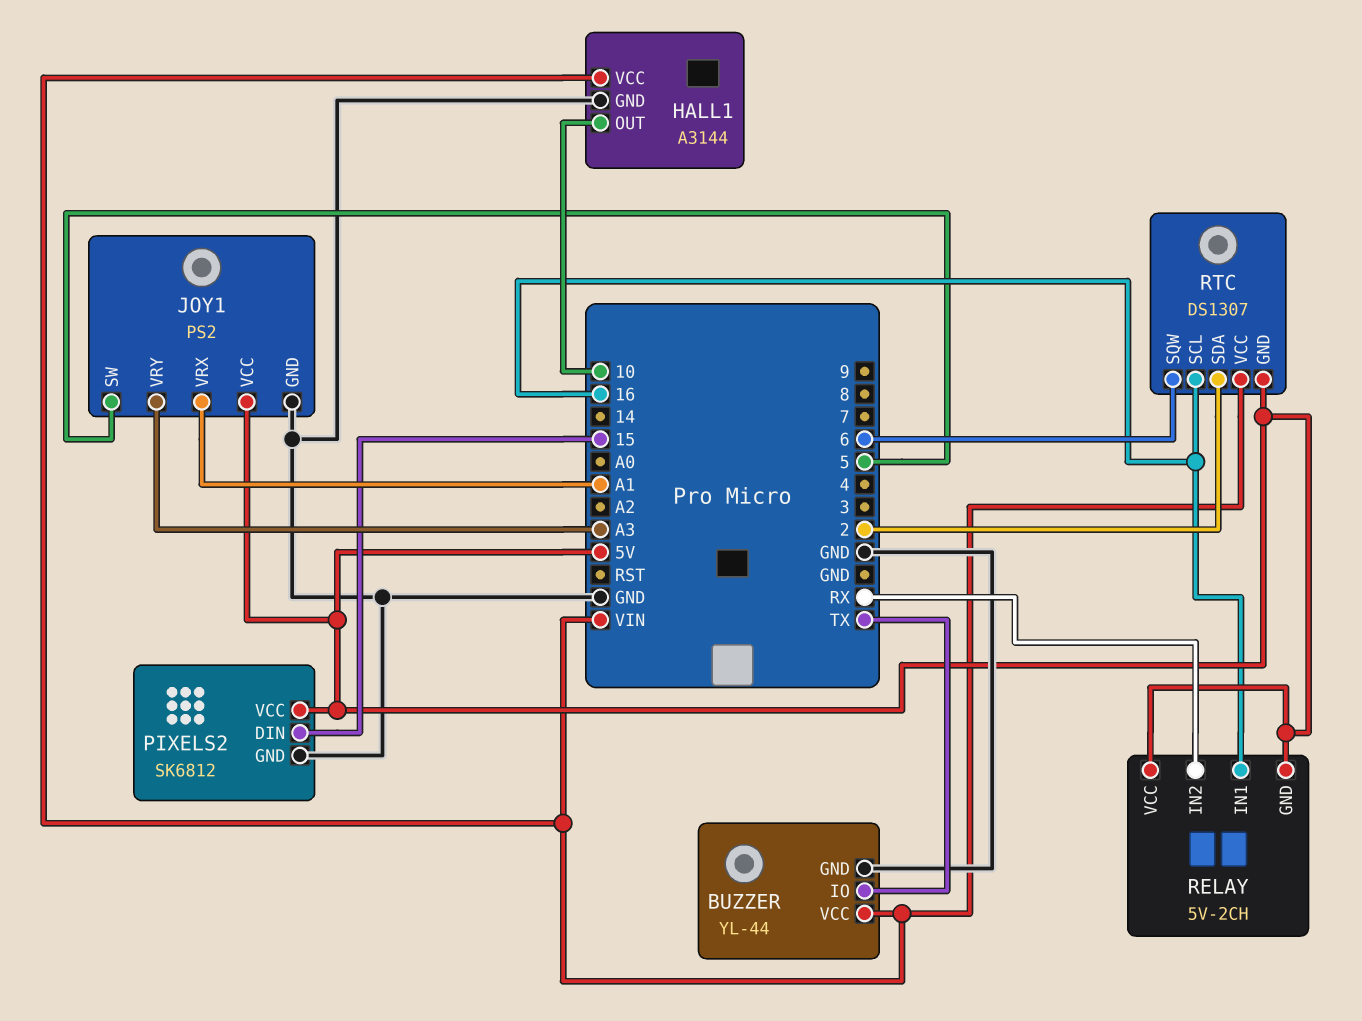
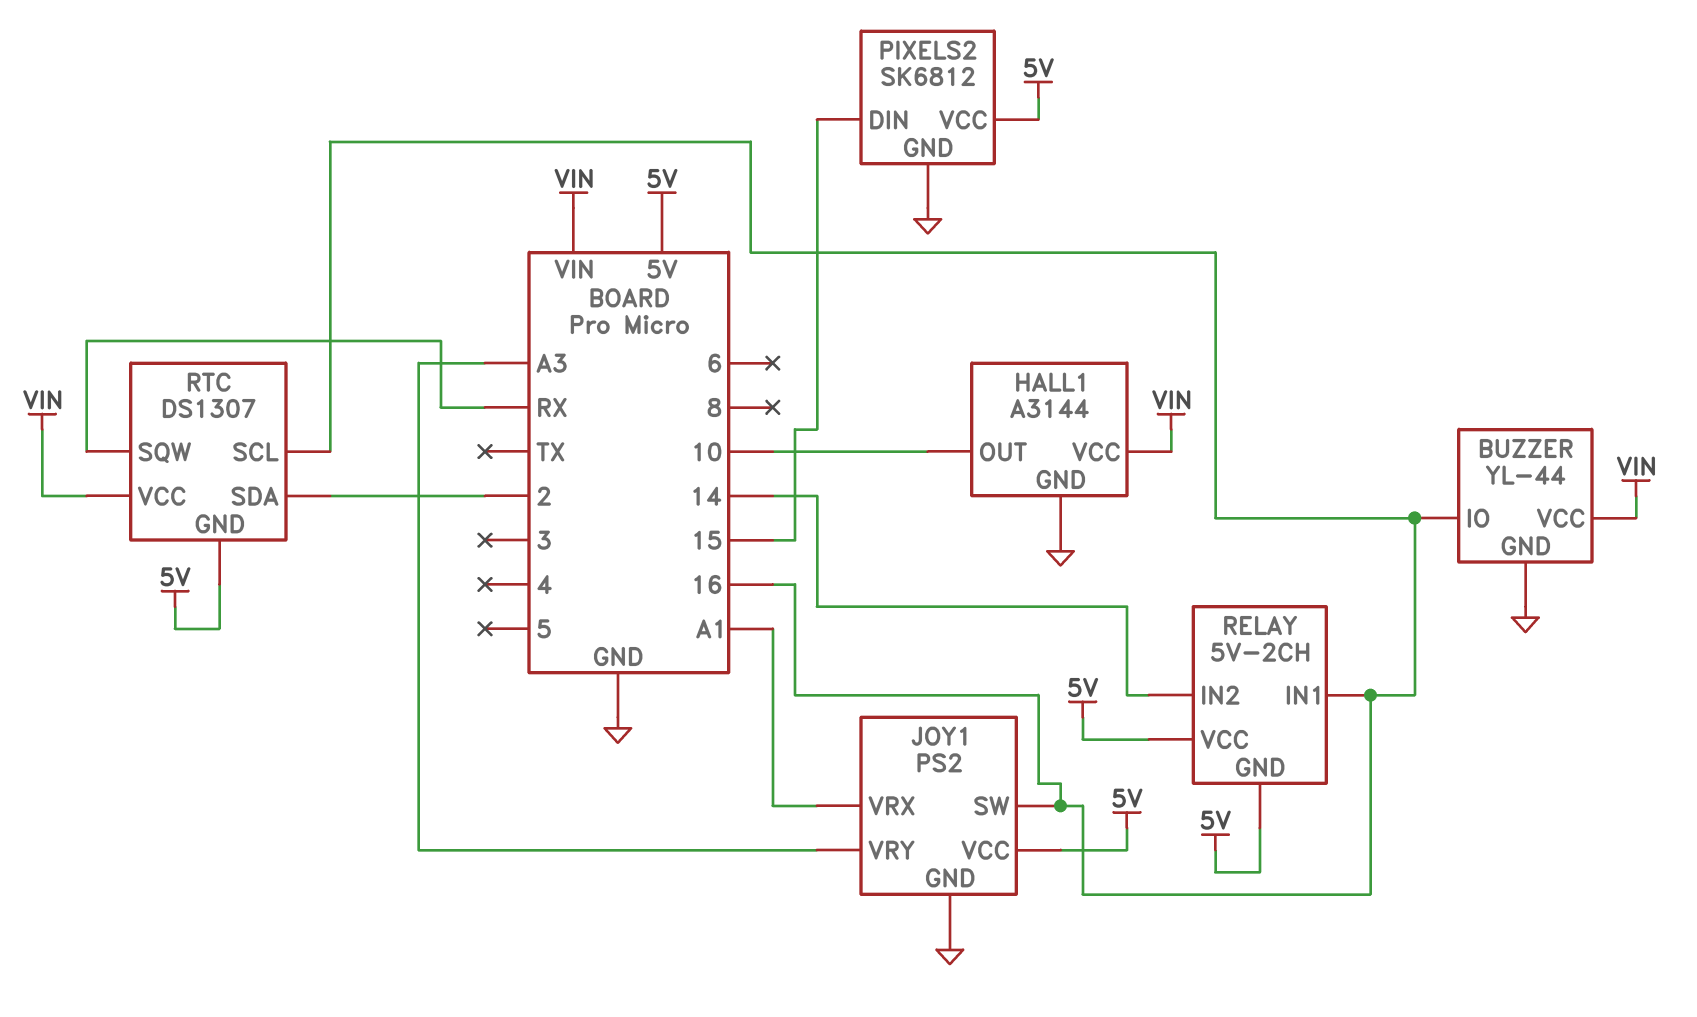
BUZZER pin IO: TX -> 16
JOY1 pin SW: 5 -> 16
RELAY pin IN2: RX -> 14
RTC pin SQW: 6 -> RX

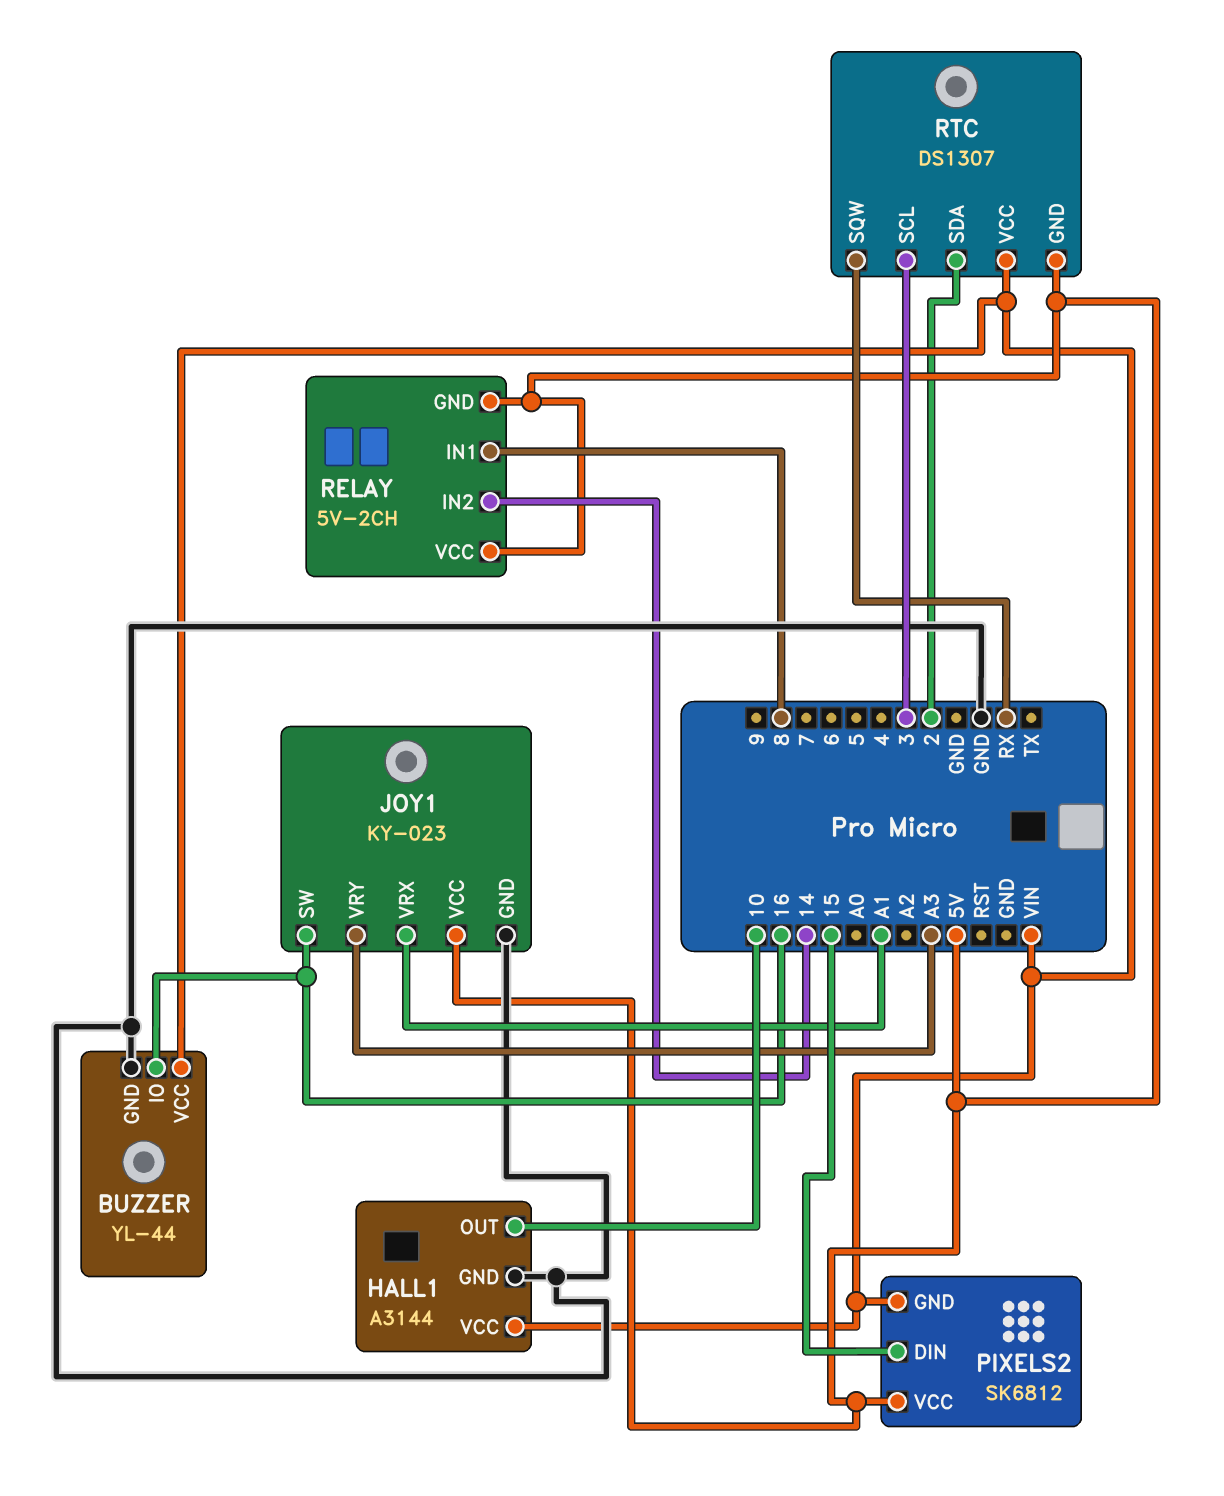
JOY1: PS2 -> KY-023
PIXELS2 pin GND: GND -> VIN
RELAY pin IN1: 16 -> 8
RTC pin SCL: 16 -> 3

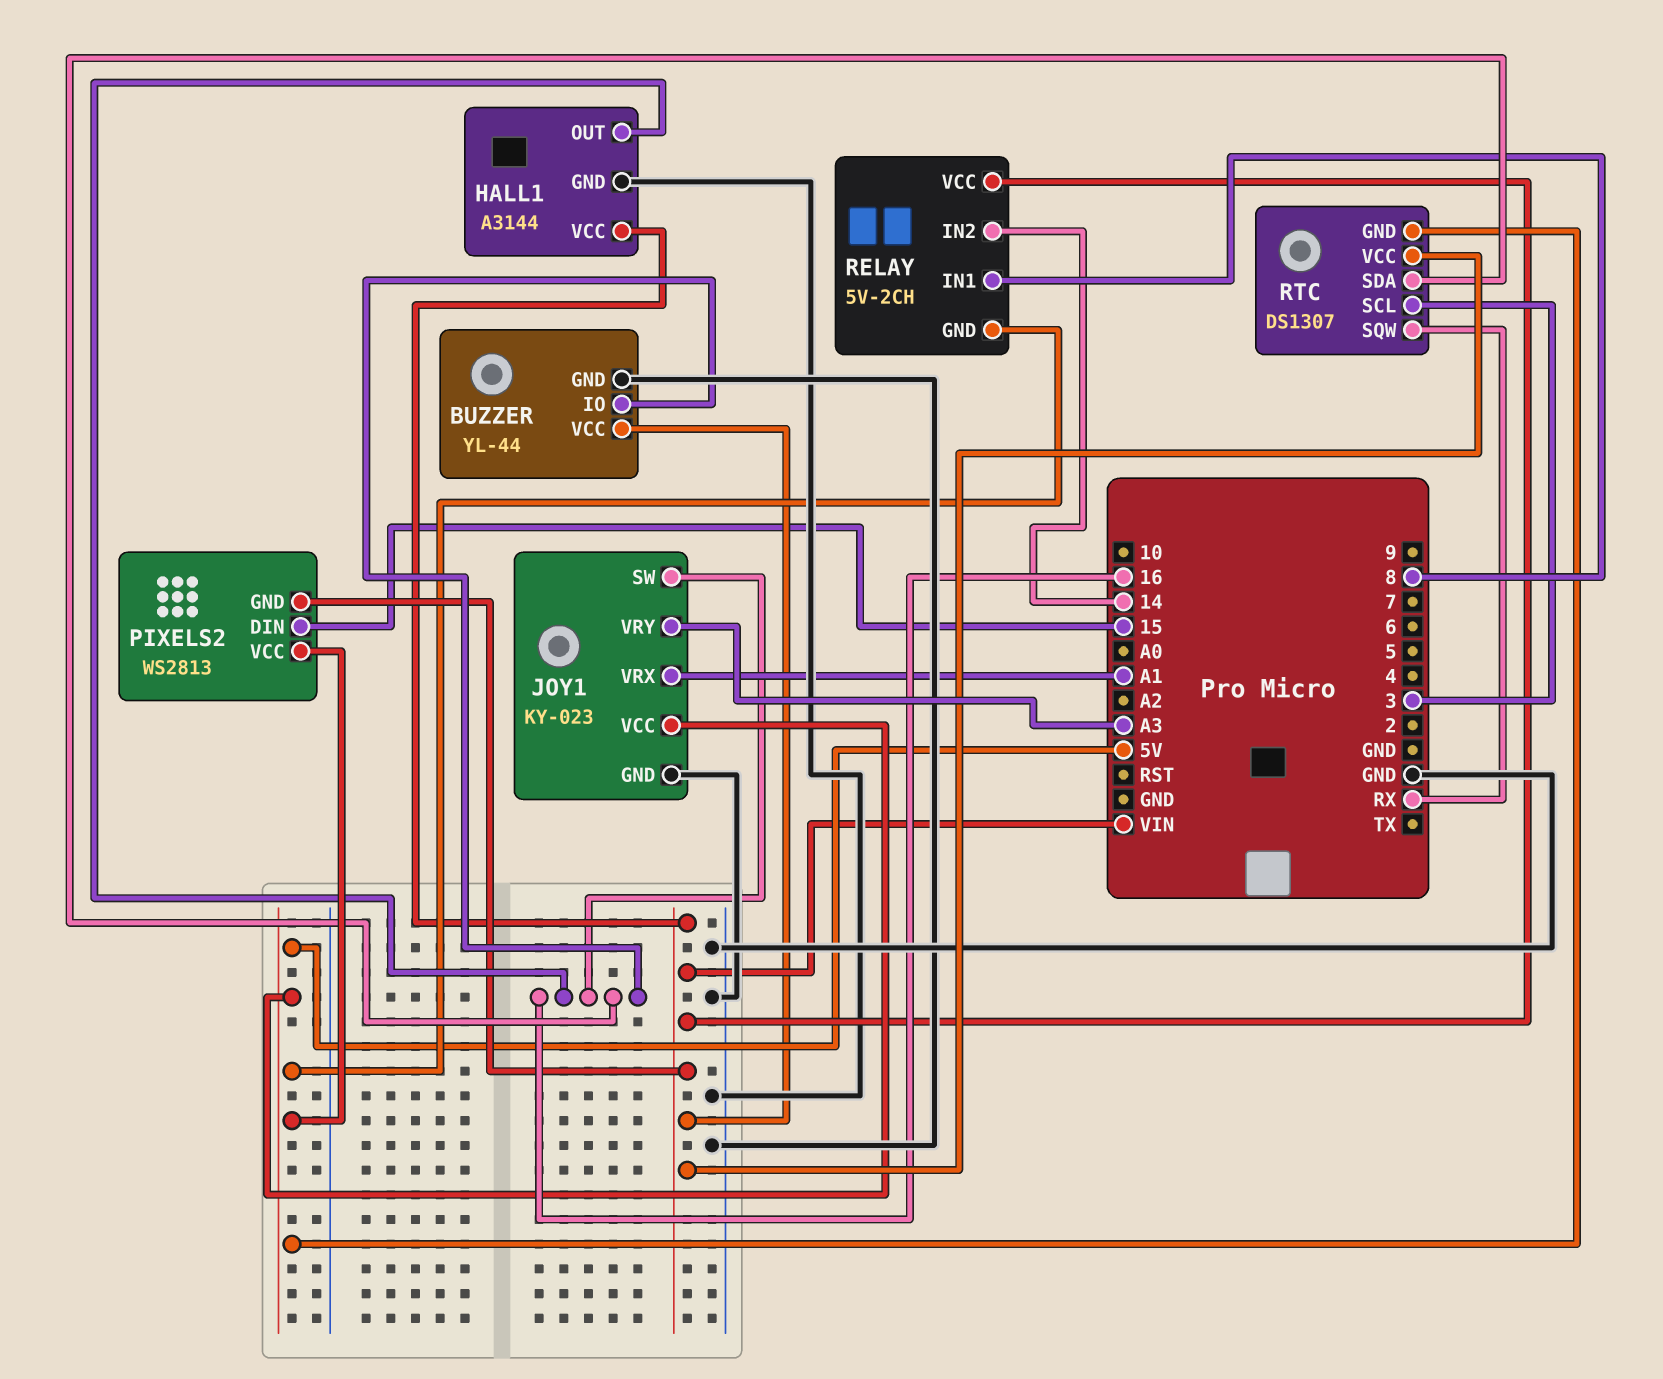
HALL1 pin OUT: 10 -> 16
PIXELS2: SK6812 -> WS2813
RELAY pin VCC: 5V -> VIN
RTC pin SDA: 2 -> 16

